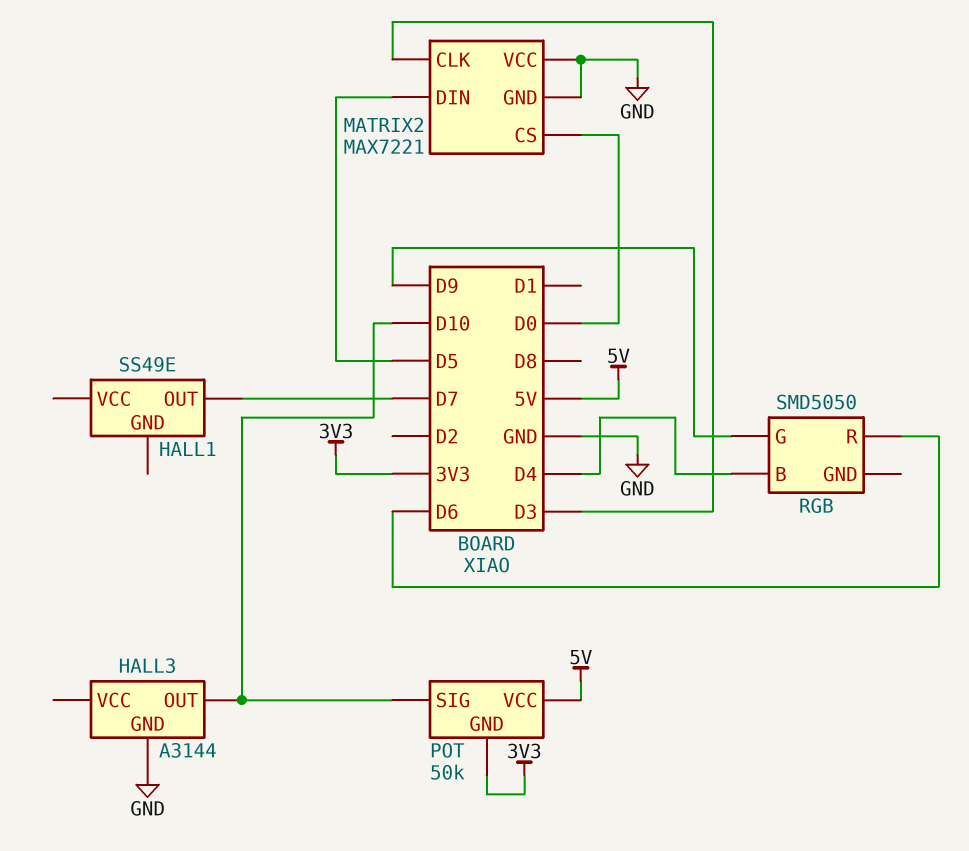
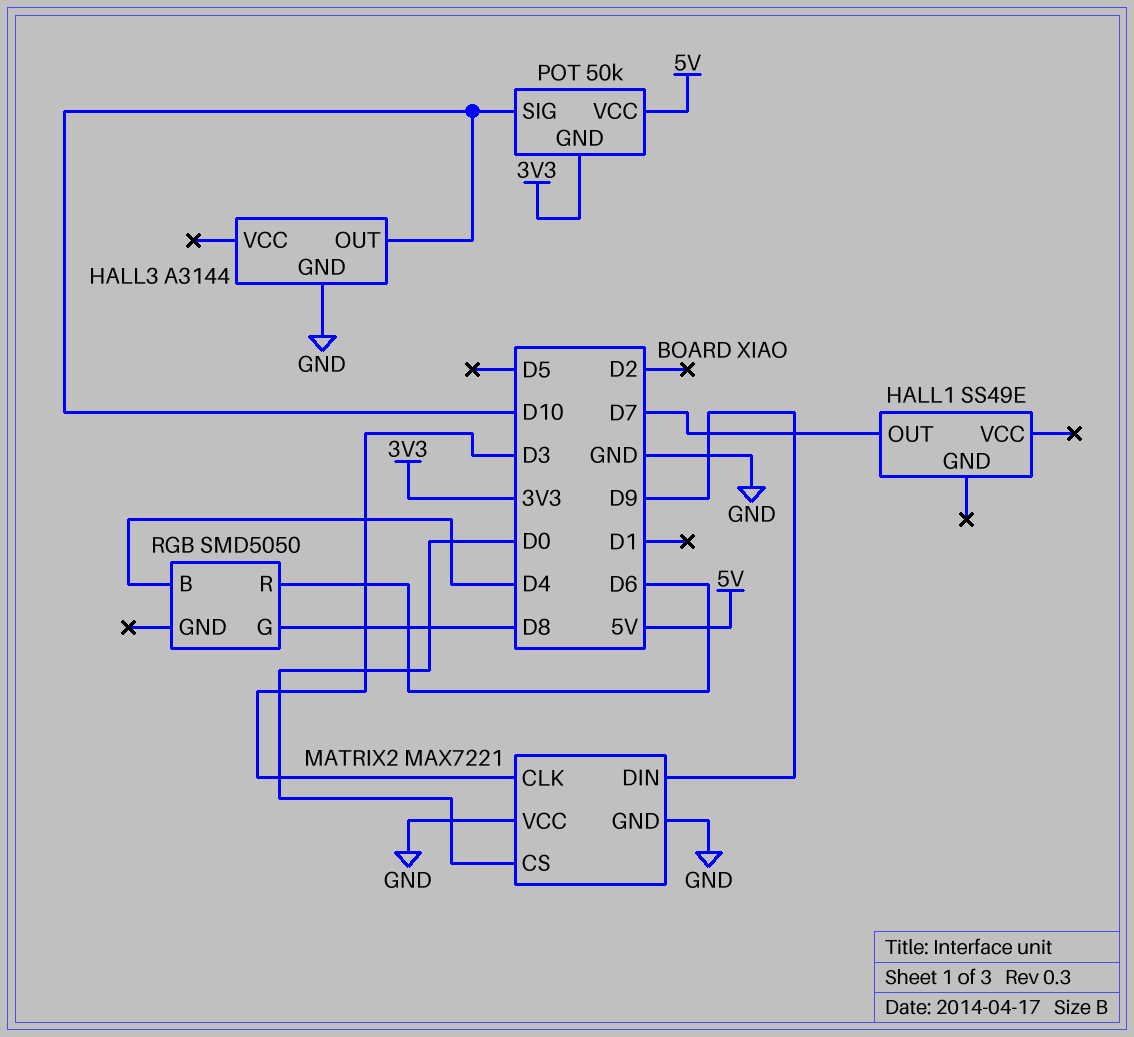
MATRIX2 pin DIN: D5 -> D9
RGB pin G: D9 -> D8

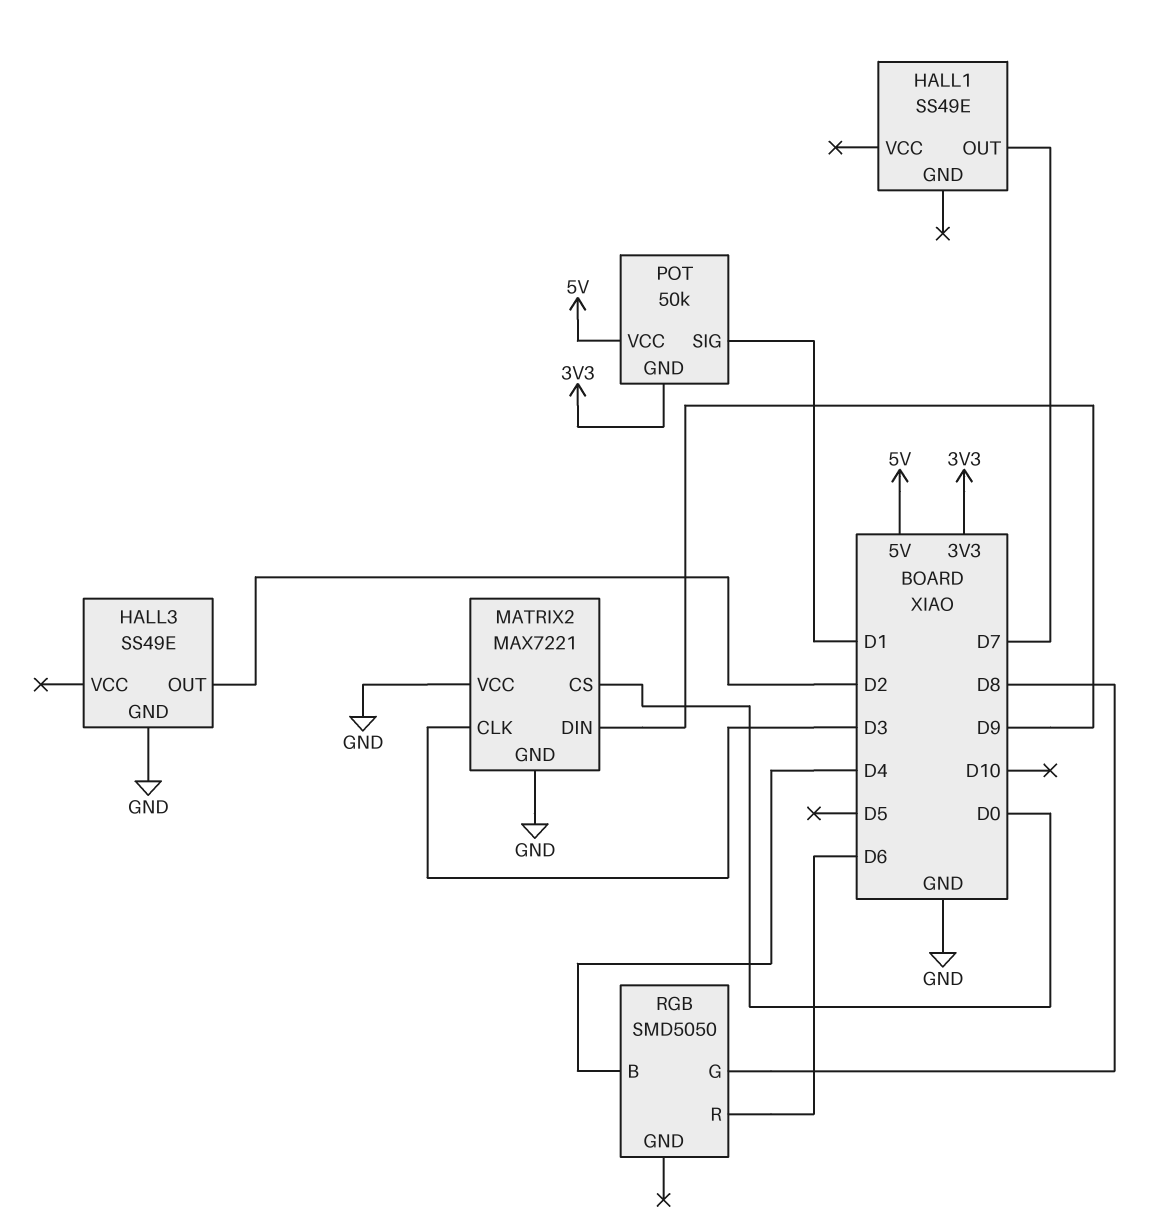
HALL3: A3144 -> SS49E
HALL3 pin OUT: D10 -> D2
POT pin SIG: D10 -> D1

